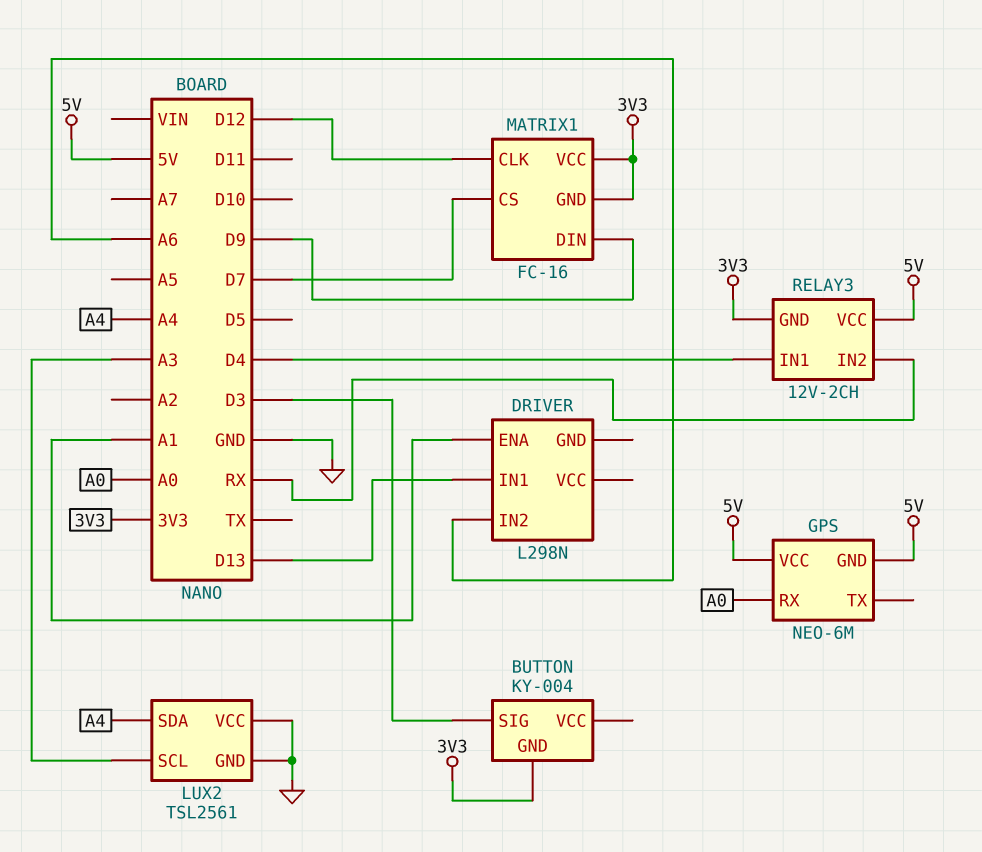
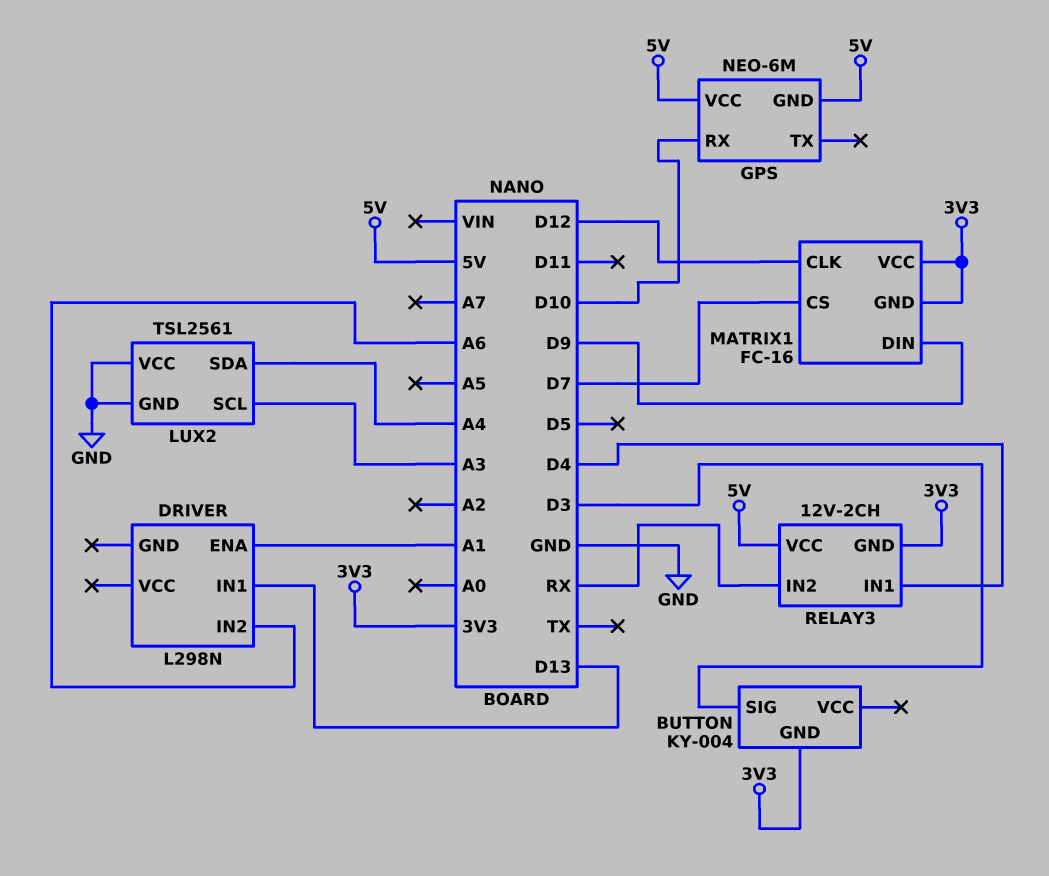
GPS pin RX: A0 -> D10

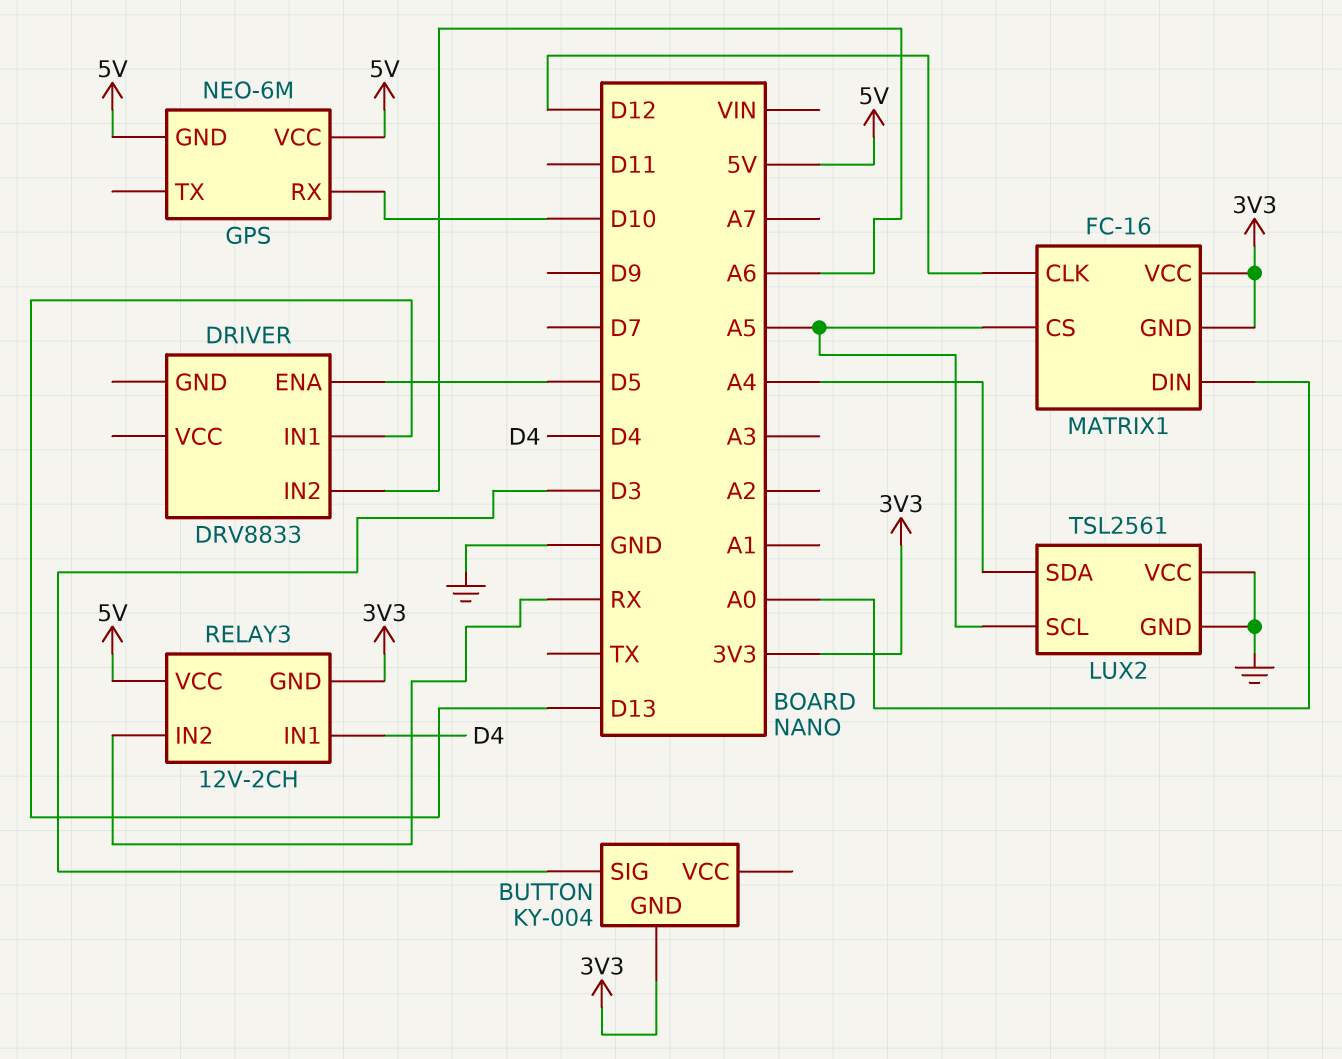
DRIVER: L298N -> DRV8833
DRIVER pin ENA: A1 -> D5
LUX2 pin SCL: A3 -> A5
MATRIX1 pin CS: D7 -> A5
MATRIX1 pin DIN: D9 -> A0

